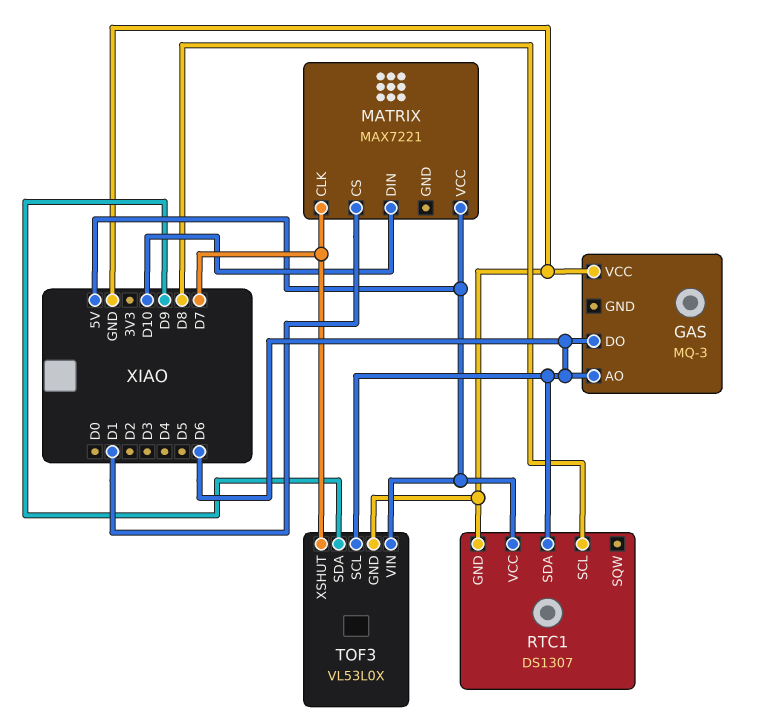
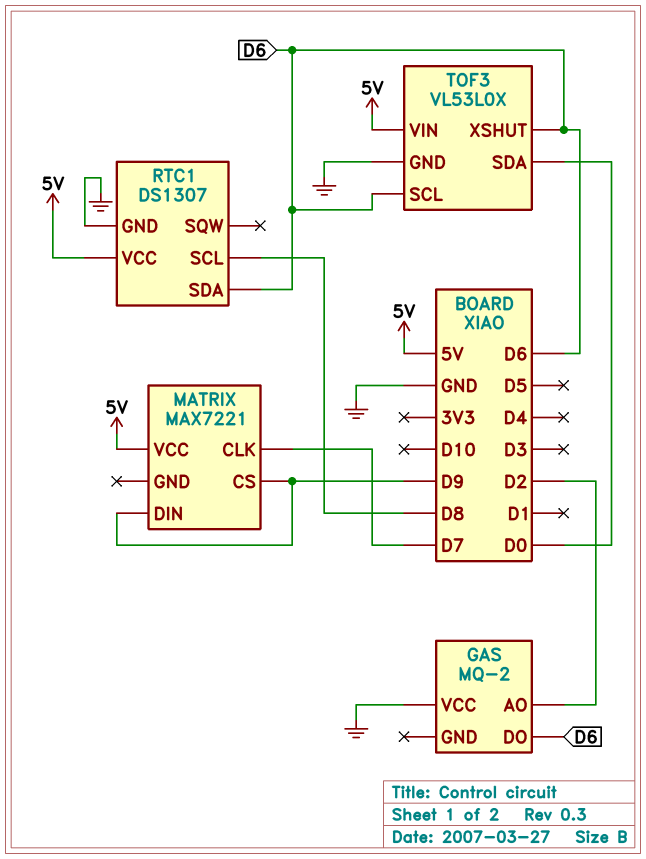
GAS: MQ-3 -> MQ-2
GAS pin AO: D6 -> D2
MATRIX pin CS: D1 -> D9
MATRIX pin DIN: D10 -> D9
TOF3 pin SDA: D9 -> D0
TOF3 pin XSHUT: D7 -> D6

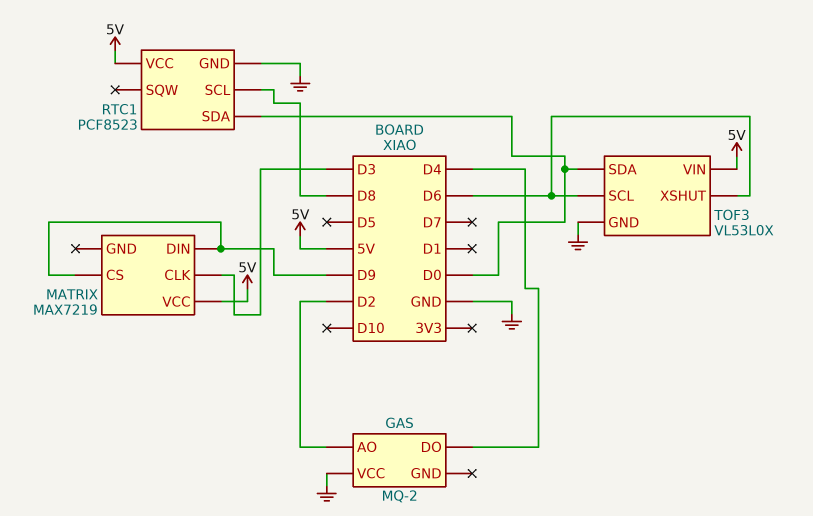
GAS pin DO: D6 -> D4
MATRIX: MAX7221 -> MAX7219
MATRIX pin CLK: D7 -> D3
RTC1: DS1307 -> PCF8523
RTC1 pin SDA: D6 -> D0

